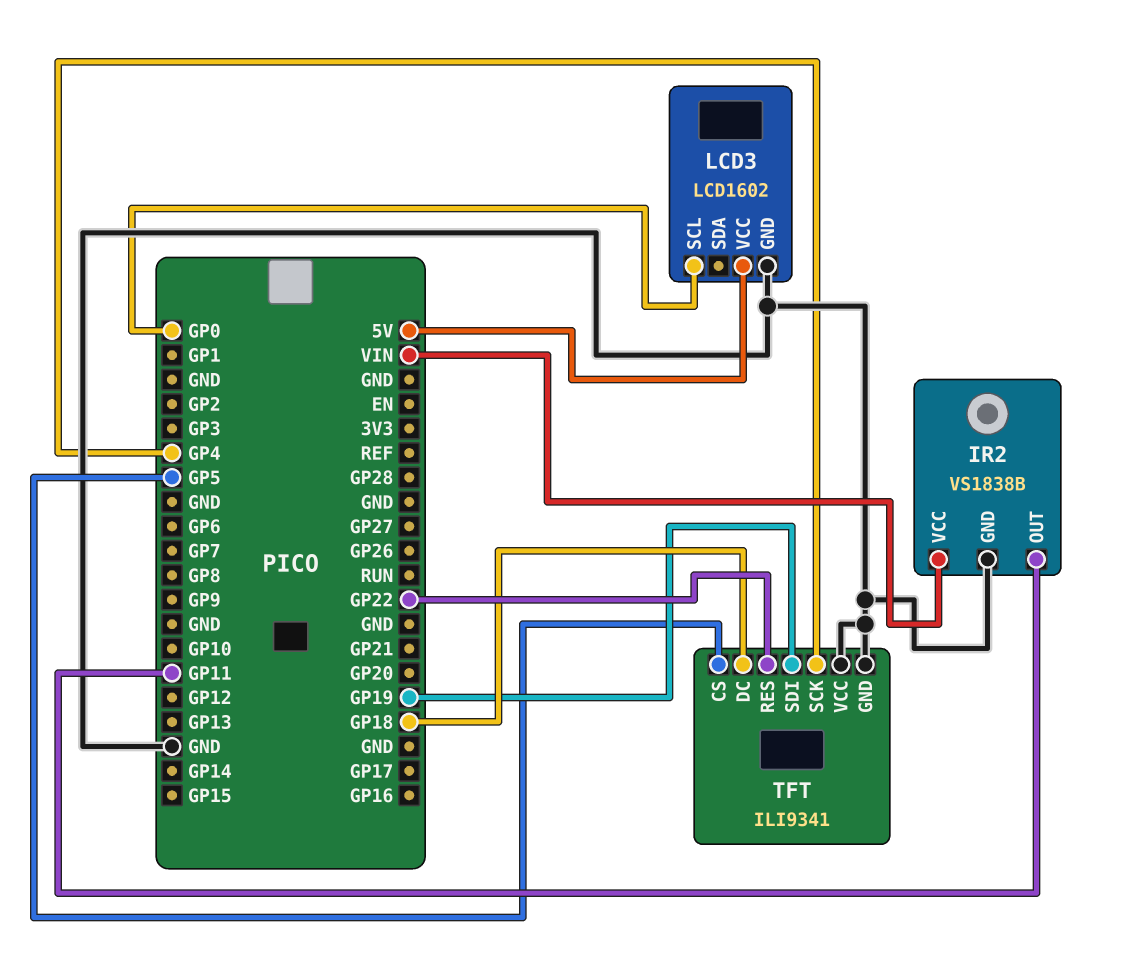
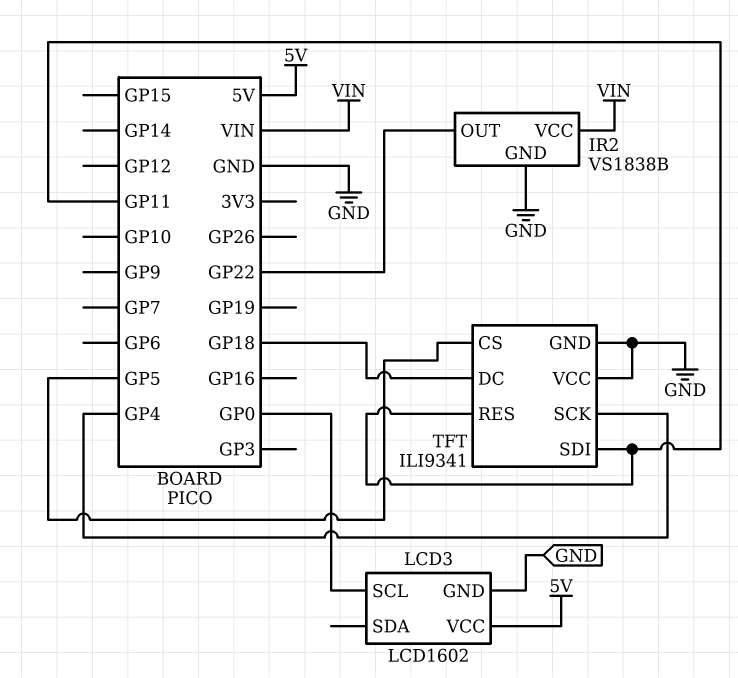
IR2 pin OUT: GP11 -> GP22
TFT pin RES: GP22 -> GP11
TFT pin SDI: GP19 -> GP11

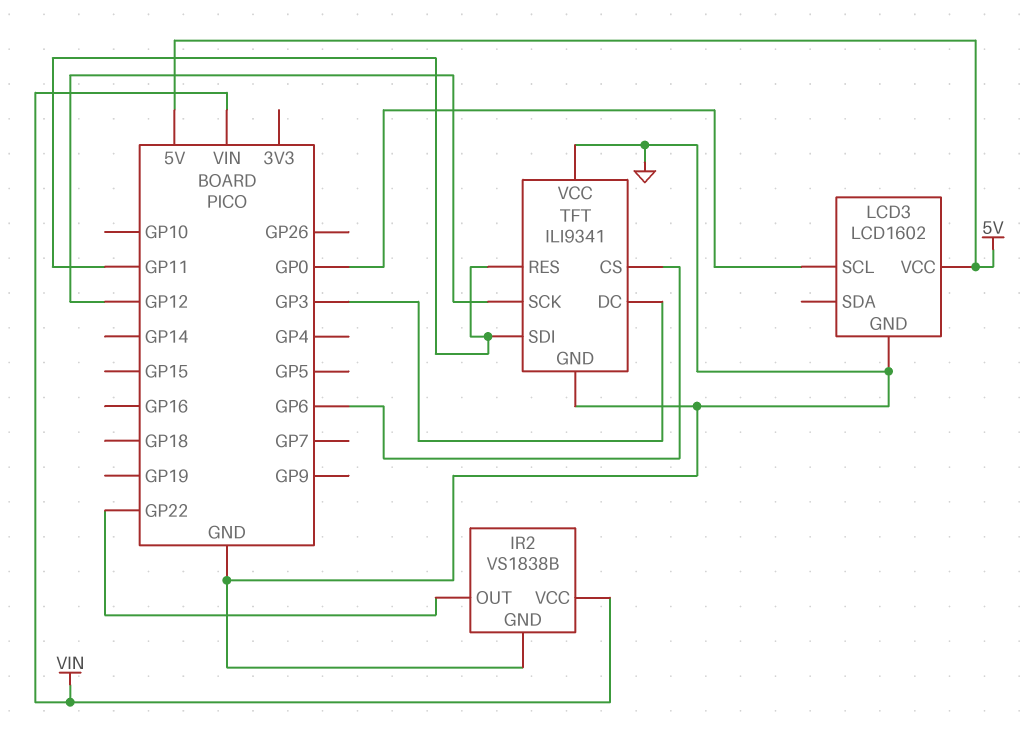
TFT pin CS: GP5 -> GP6
TFT pin DC: GP18 -> GP3
TFT pin SCK: GP4 -> GP12

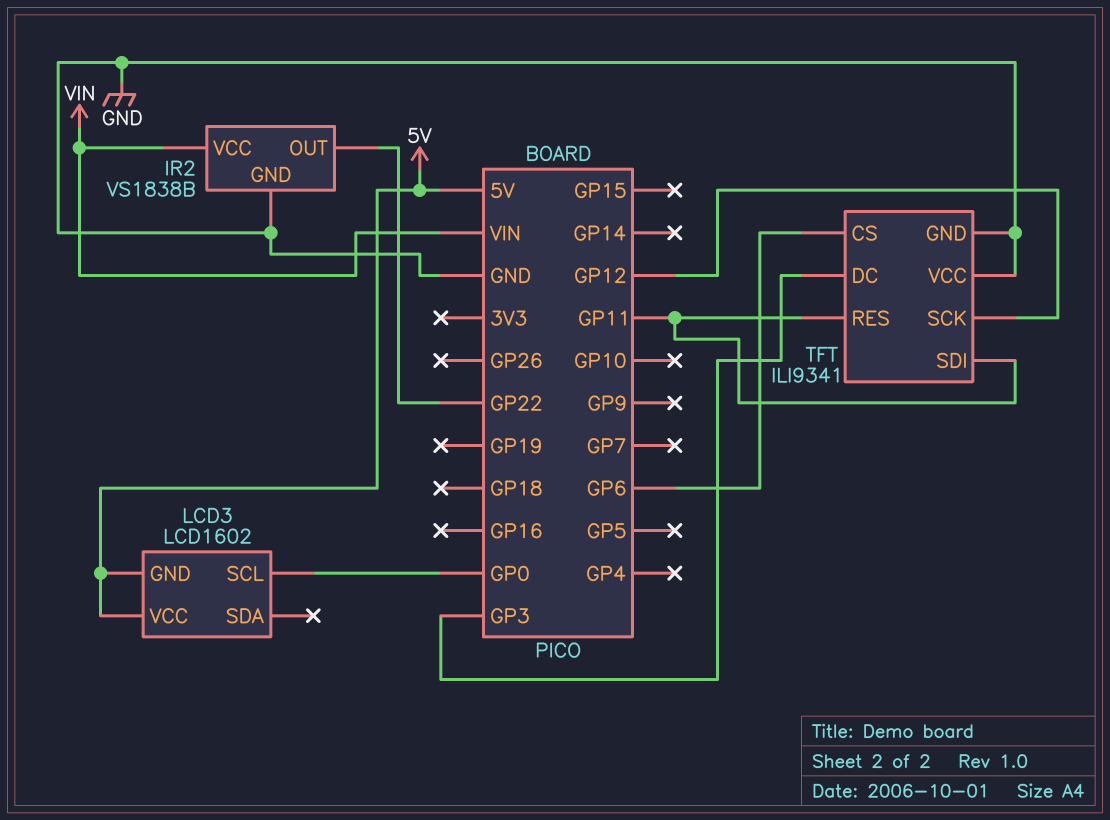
LCD3 pin GND: GND -> 5V

